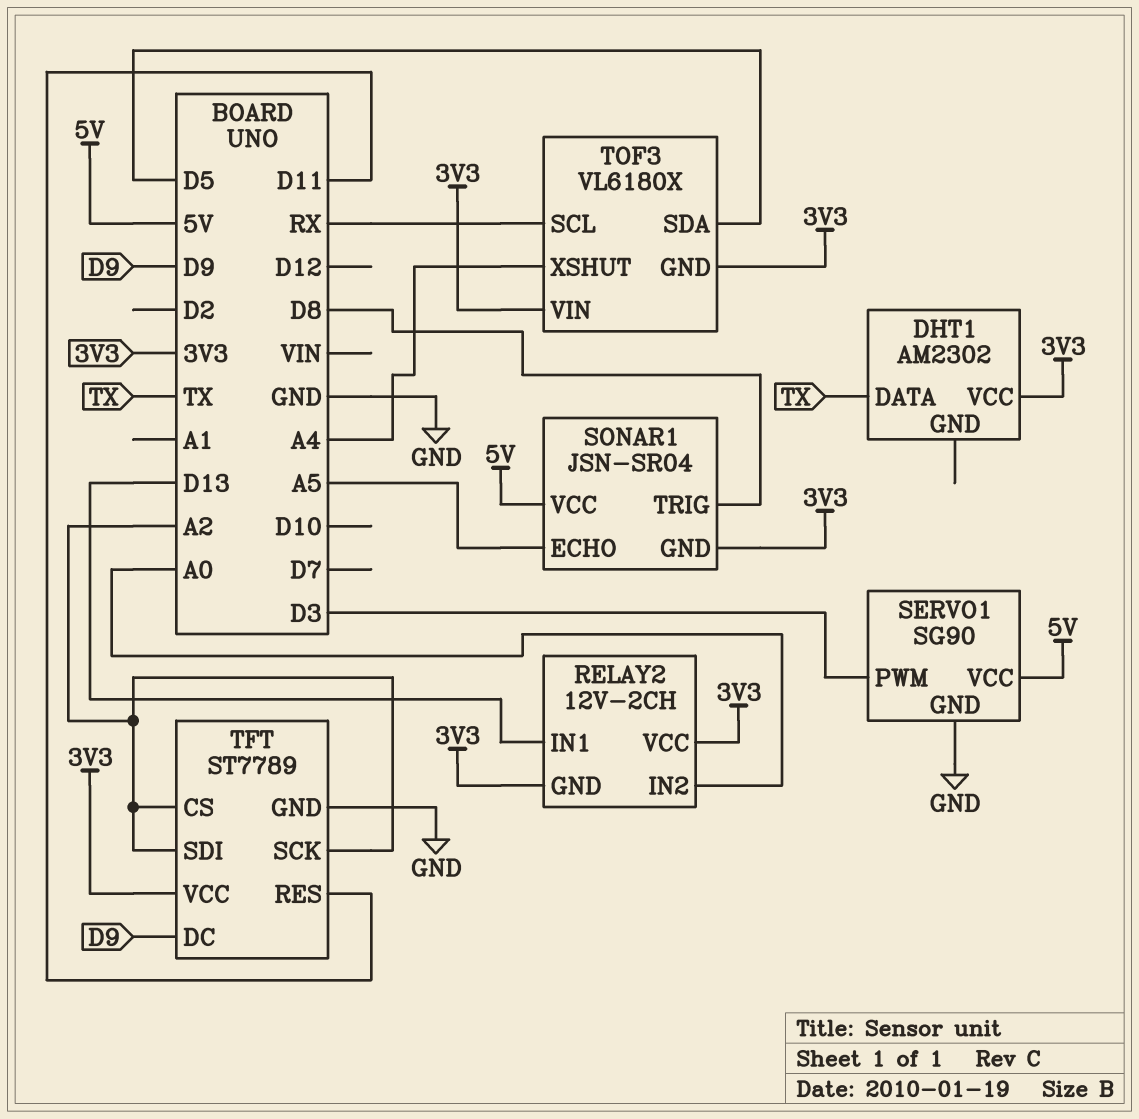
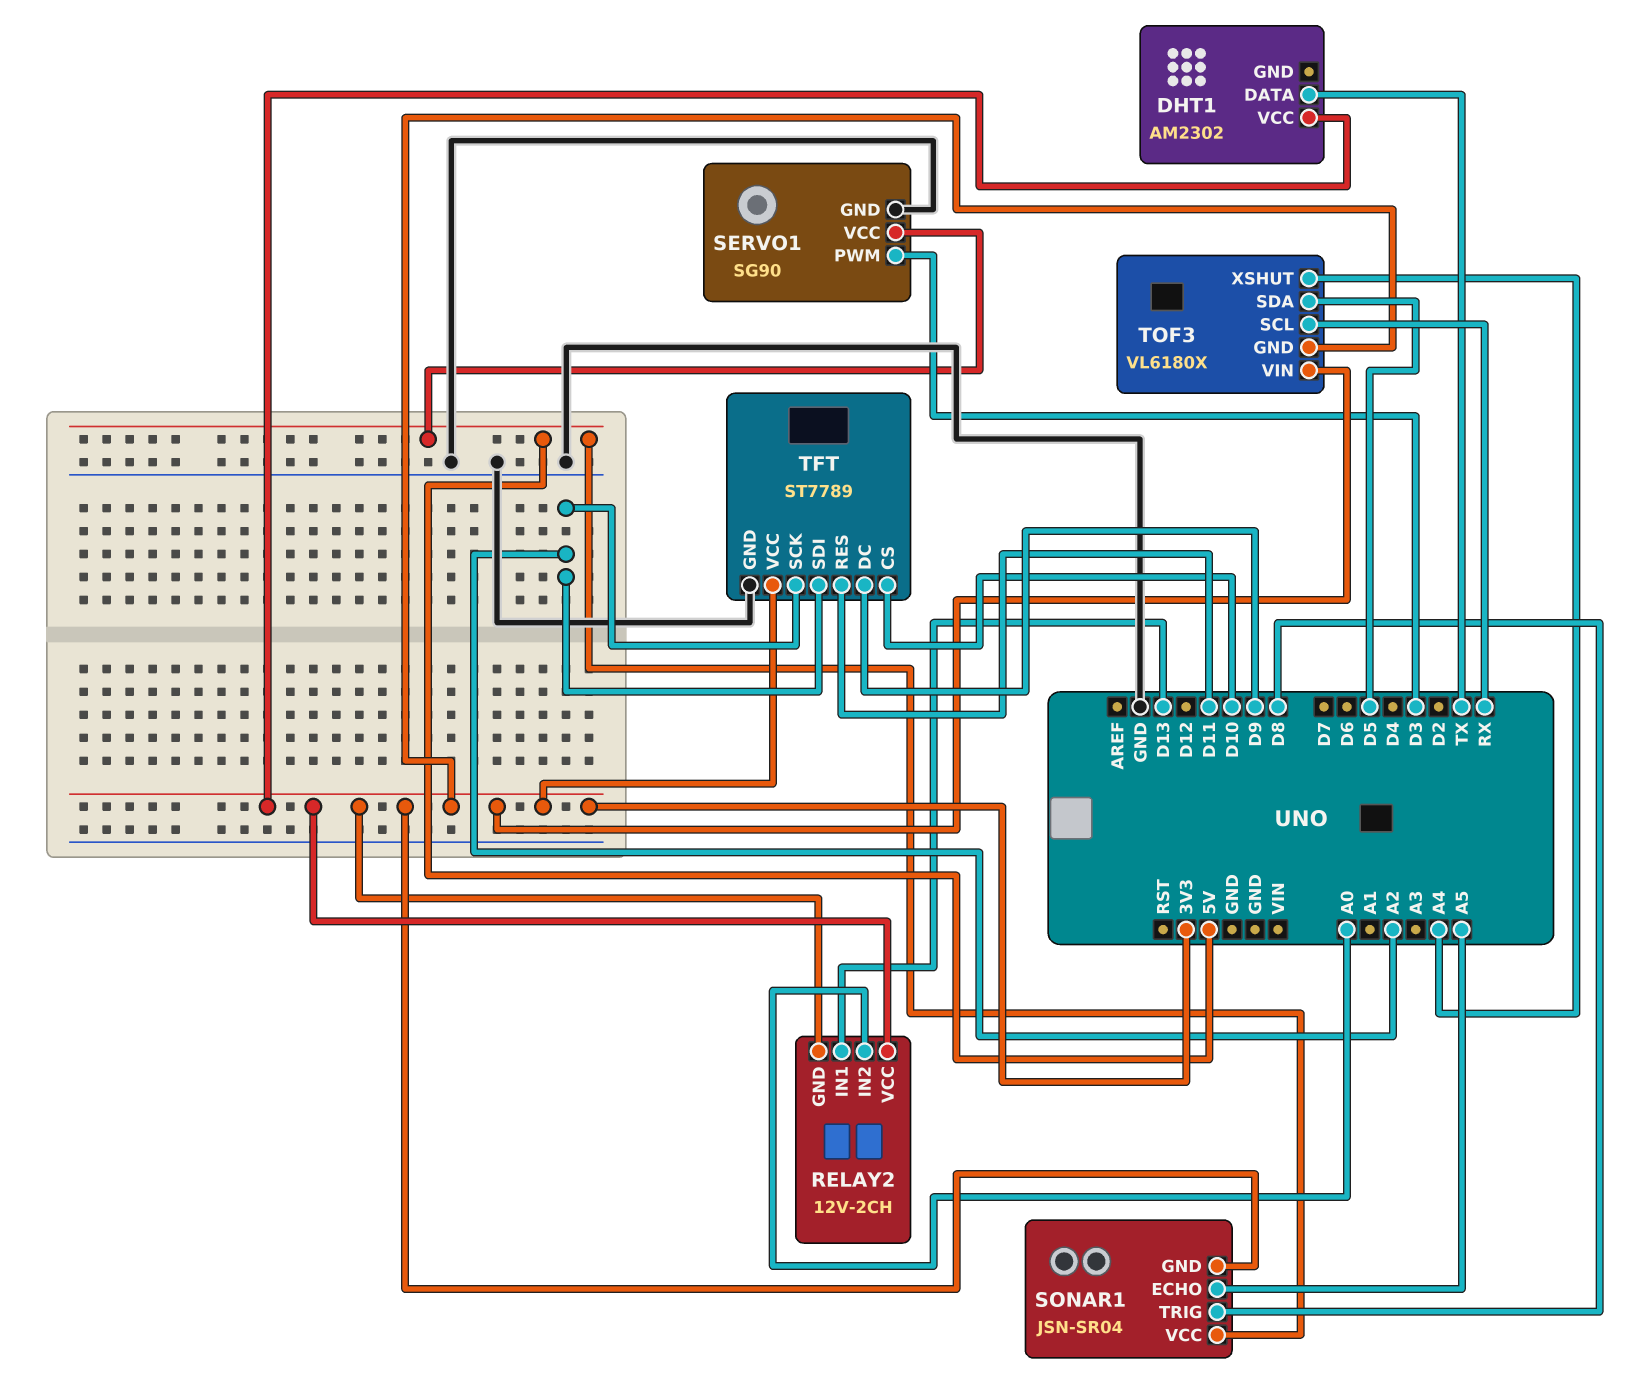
TFT pin CS: A2 -> D10

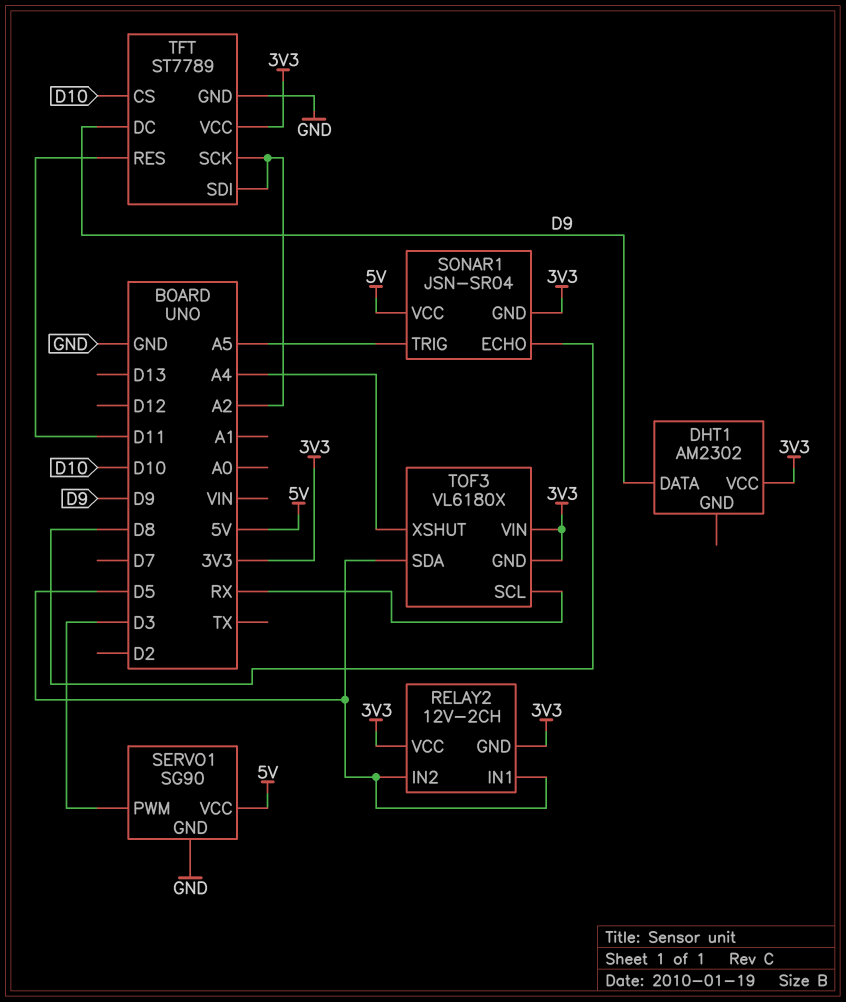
DHT1 pin DATA: TX -> D9
RELAY2 pin IN1: D13 -> D5
RELAY2 pin IN2: A0 -> D5
SONAR1 pin ECHO: A5 -> D8
SONAR1 pin TRIG: D8 -> A5

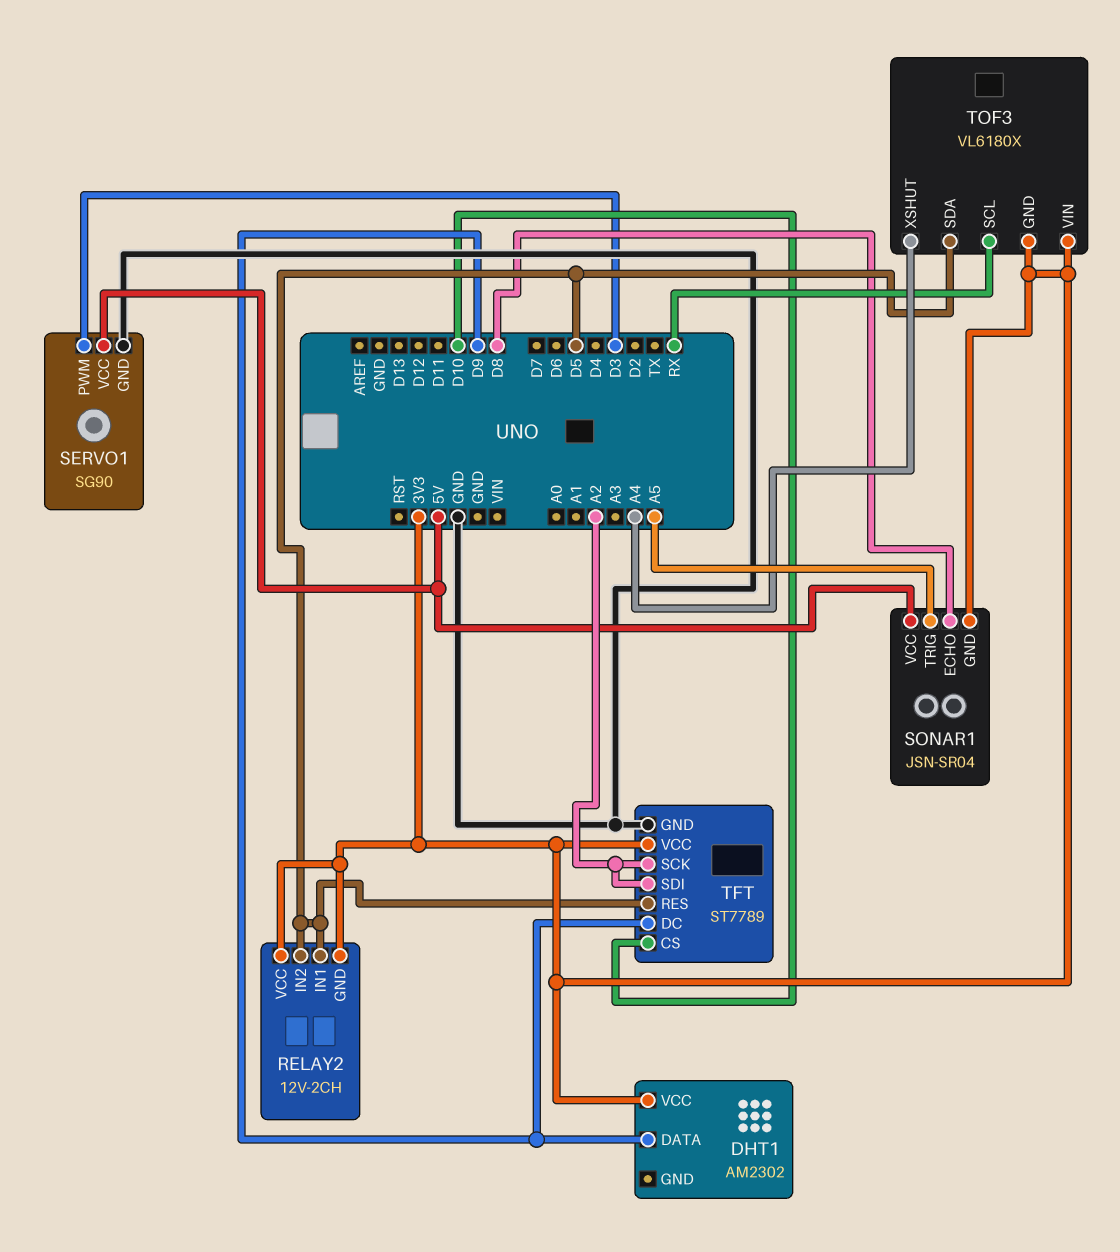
TFT pin RES: D11 -> D5

